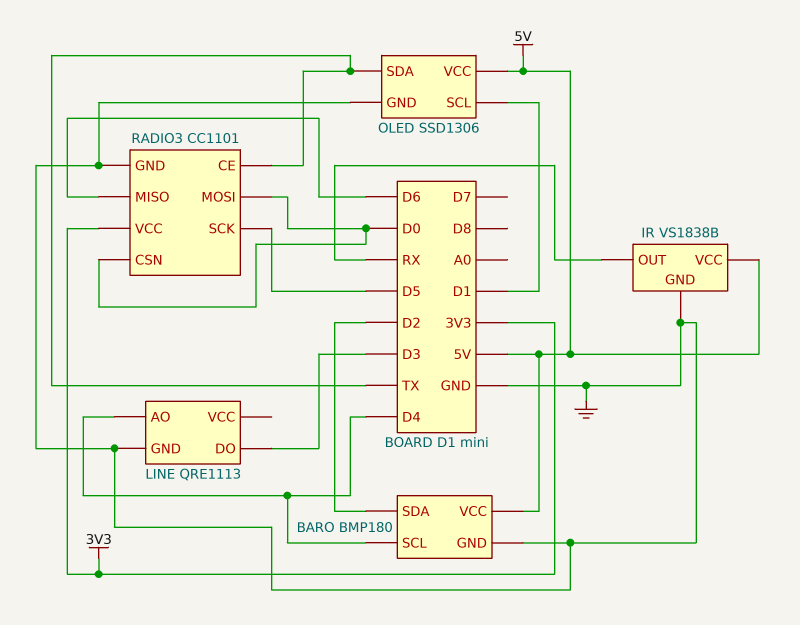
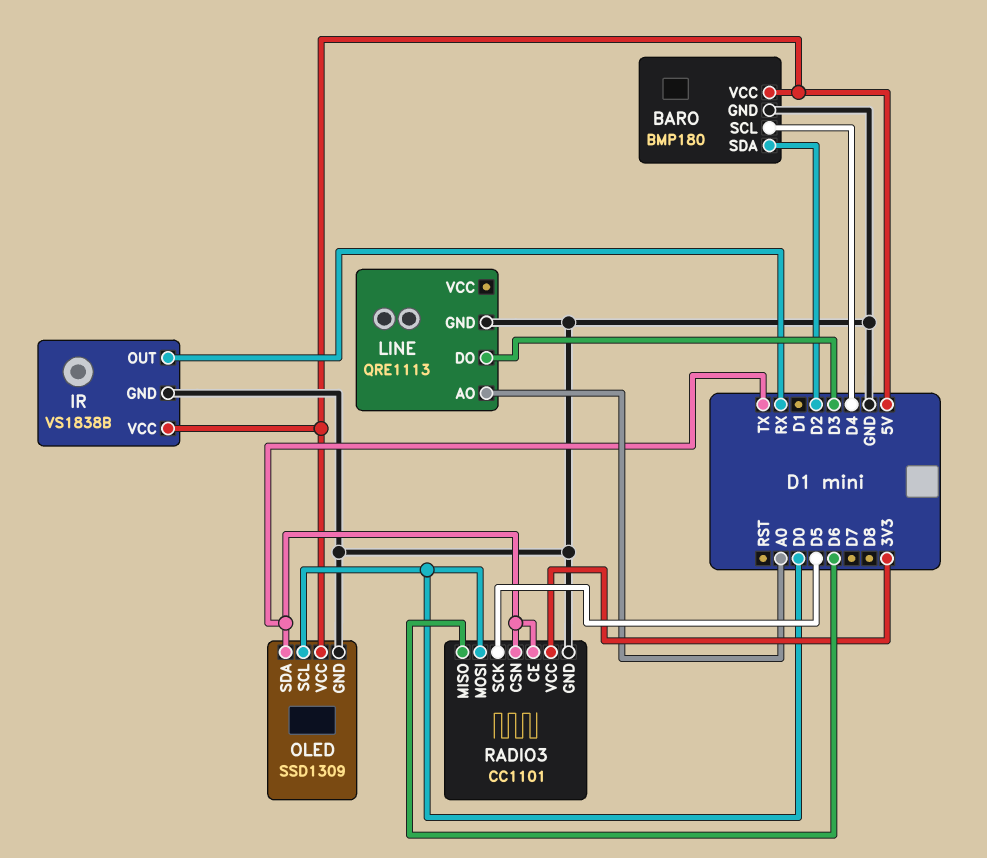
LINE pin AO: D4 -> A0
OLED: SSD1306 -> SSD1309
OLED pin SCL: D1 -> D0
RADIO3 pin CSN: D0 -> TX

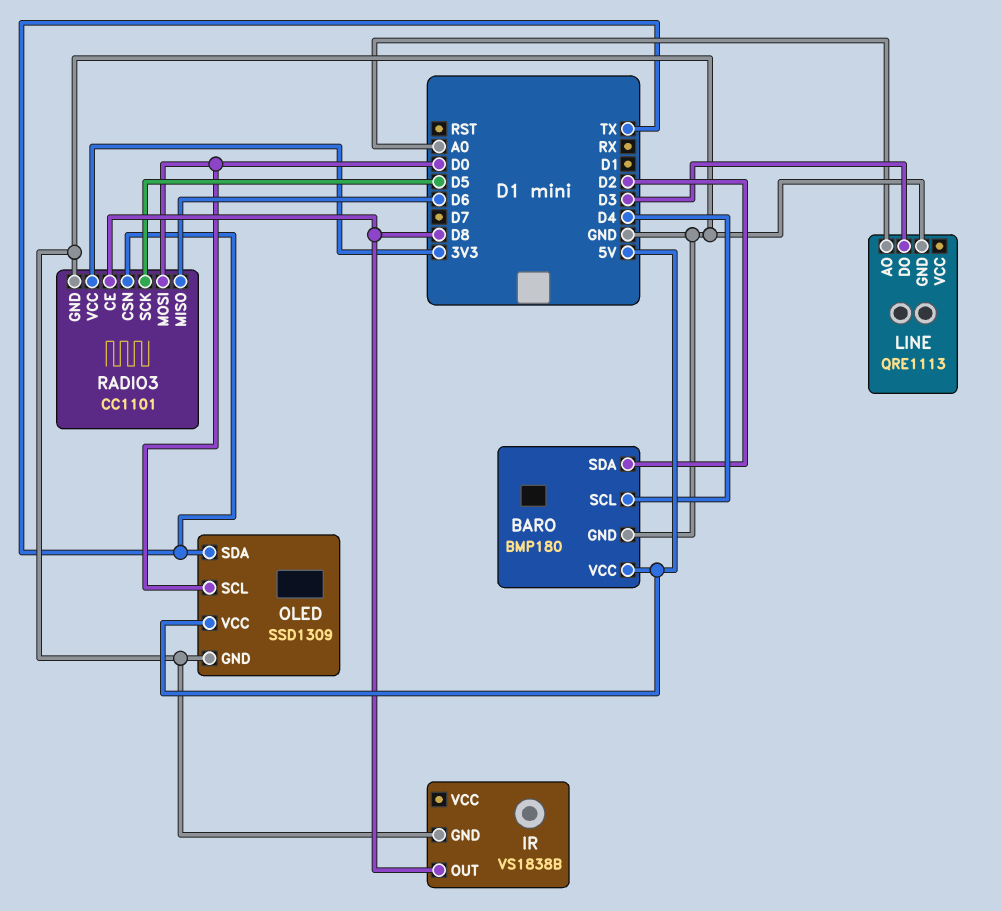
IR pin OUT: RX -> D8
IR pin VCC: 5V -> none
RADIO3 pin CE: TX -> D8

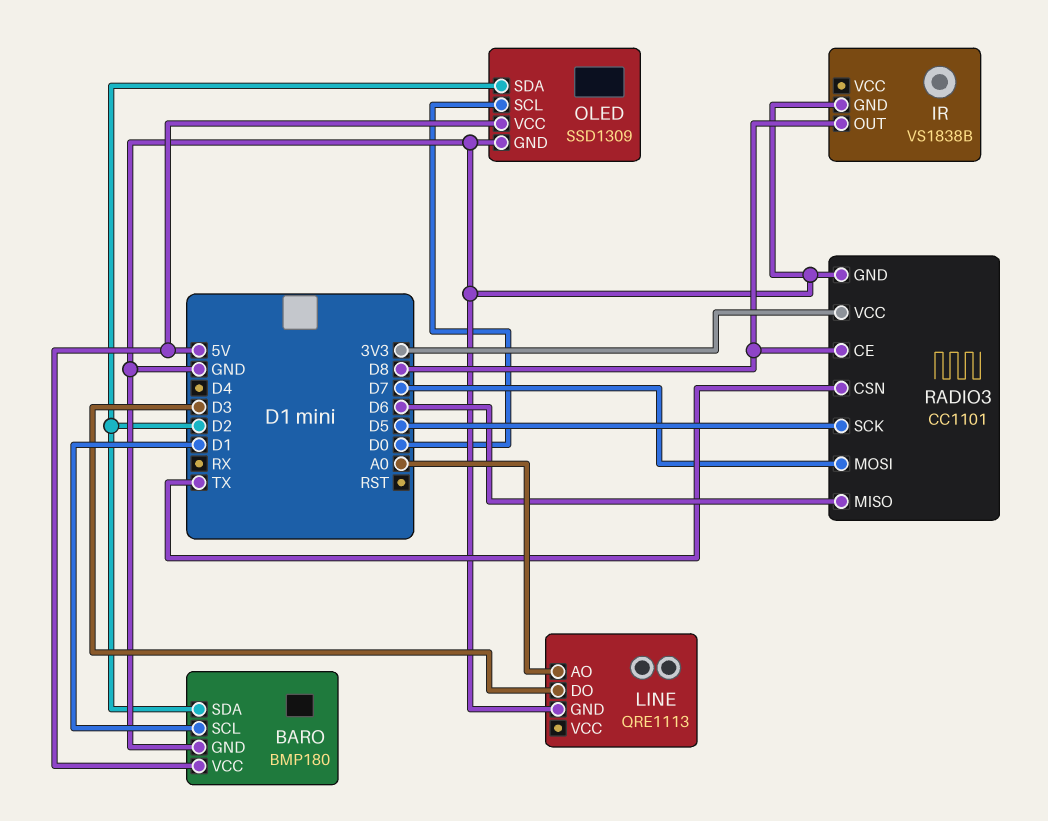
BARO pin SCL: D4 -> D1
OLED pin SDA: TX -> D2
RADIO3 pin MOSI: D0 -> D7

